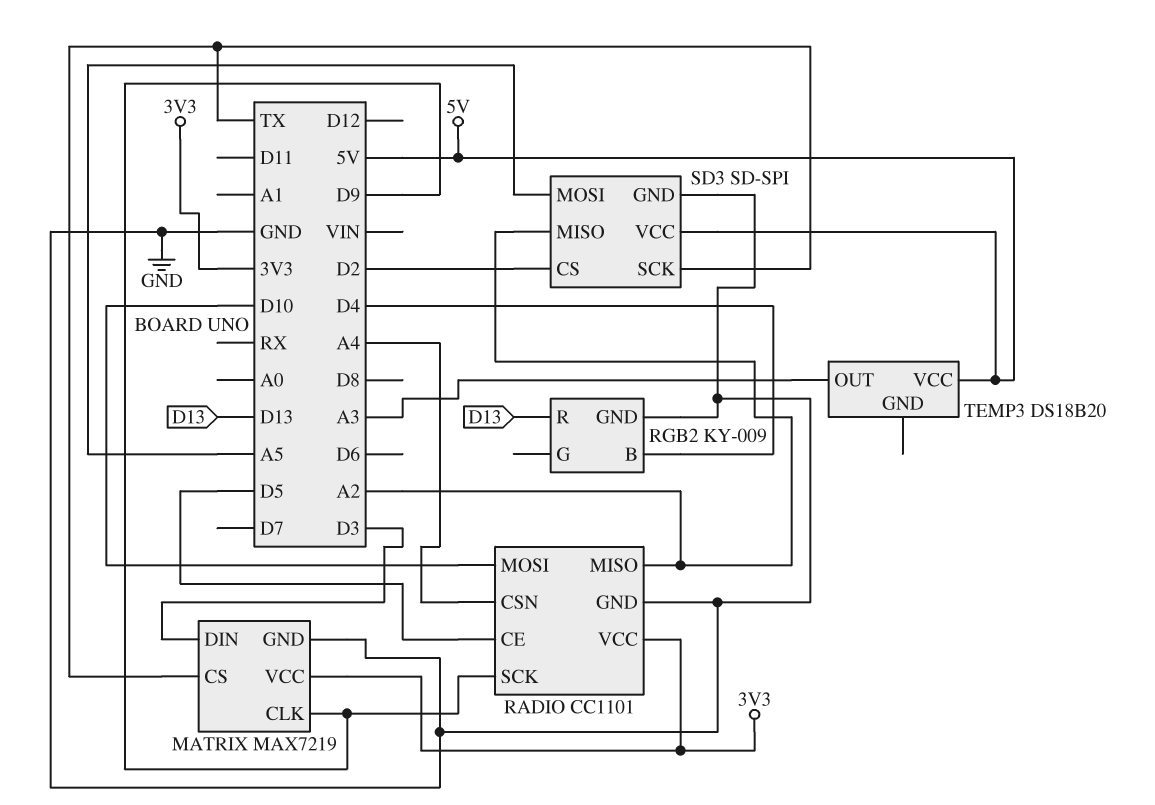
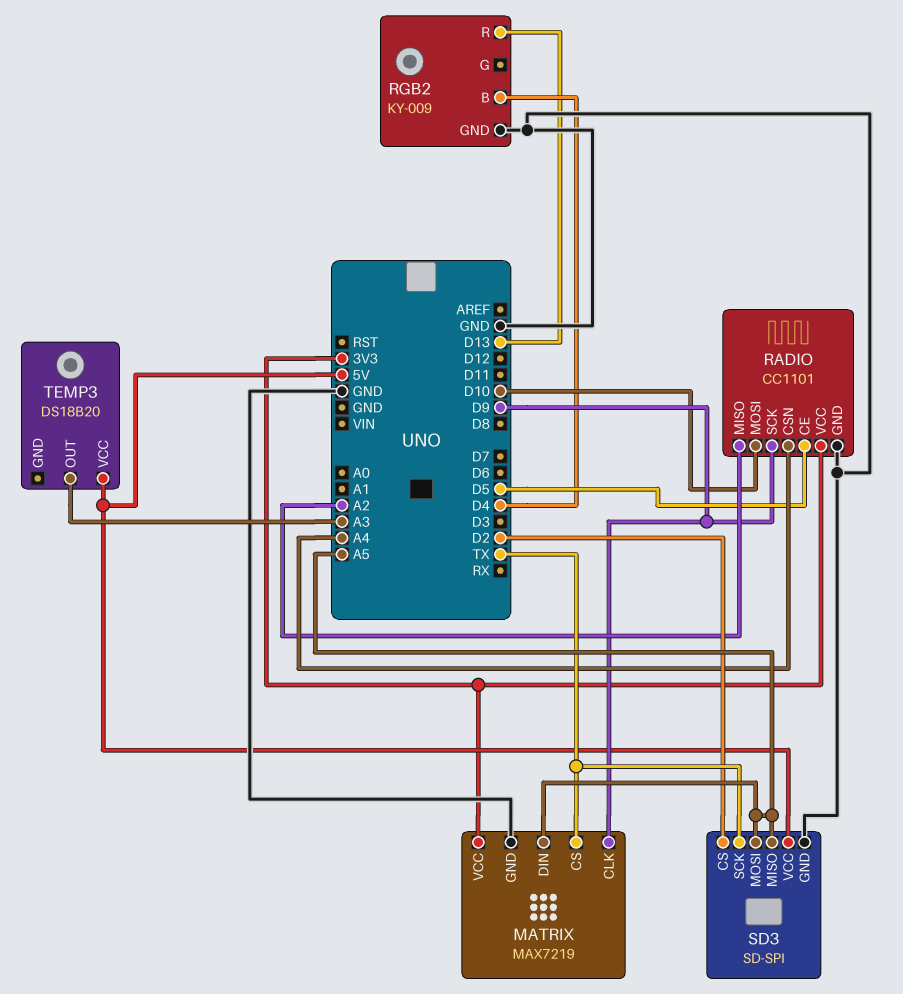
MATRIX pin DIN: D3 -> A5
SD3 pin MISO: A2 -> A5

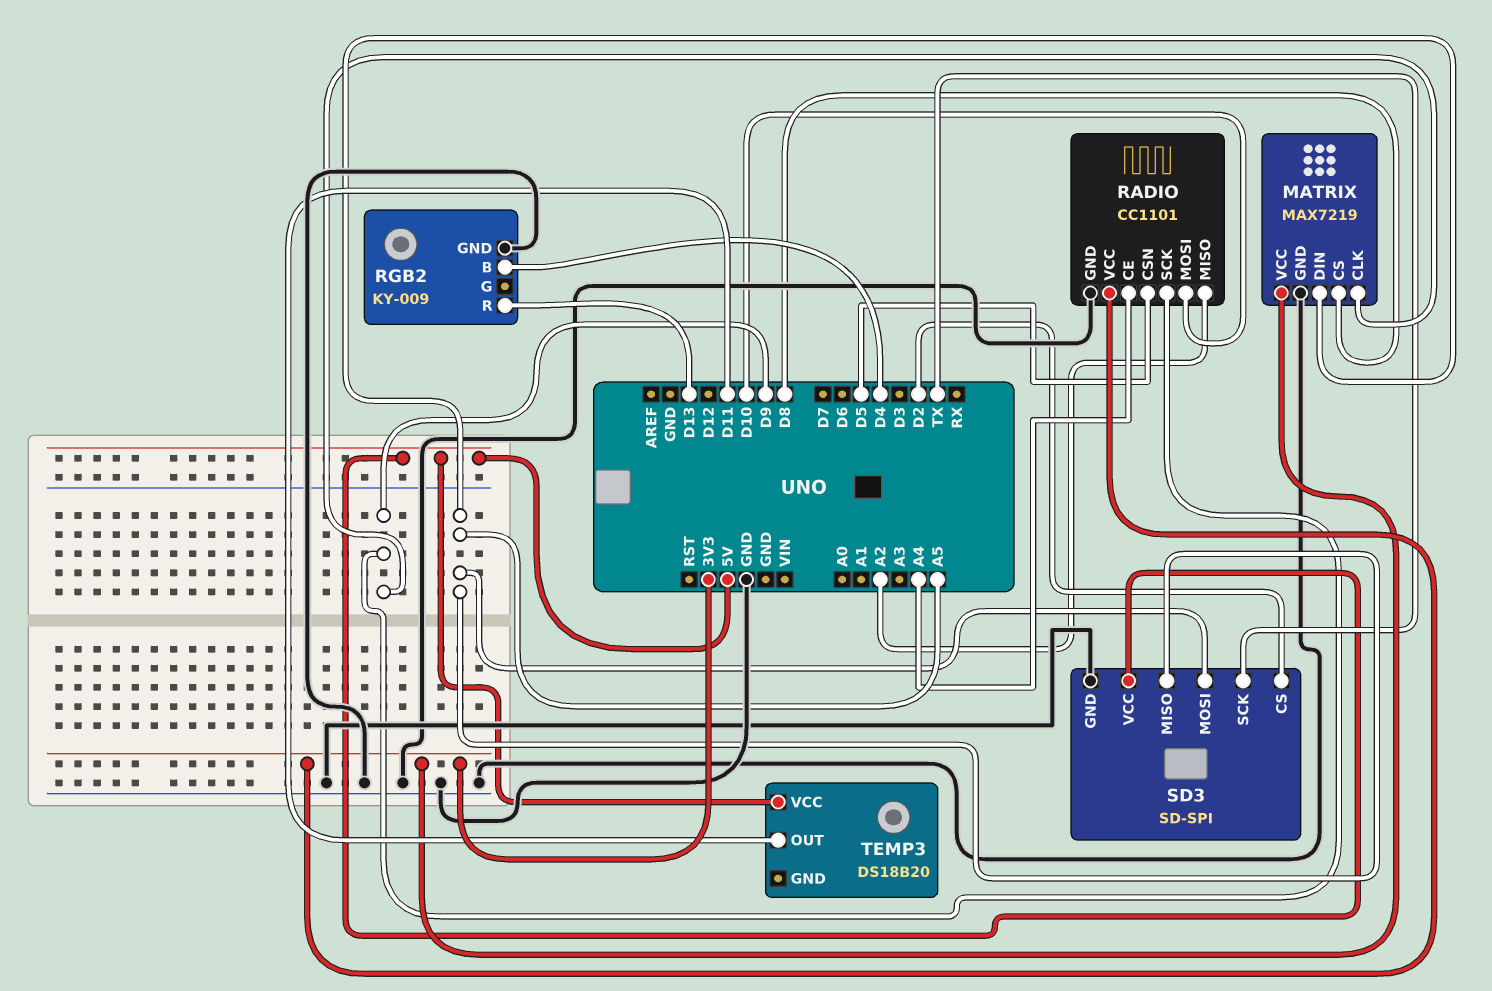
MATRIX pin CS: TX -> D8
RADIO pin CE: D5 -> A4
RADIO pin CSN: A4 -> D5
TEMP3 pin OUT: A3 -> D11

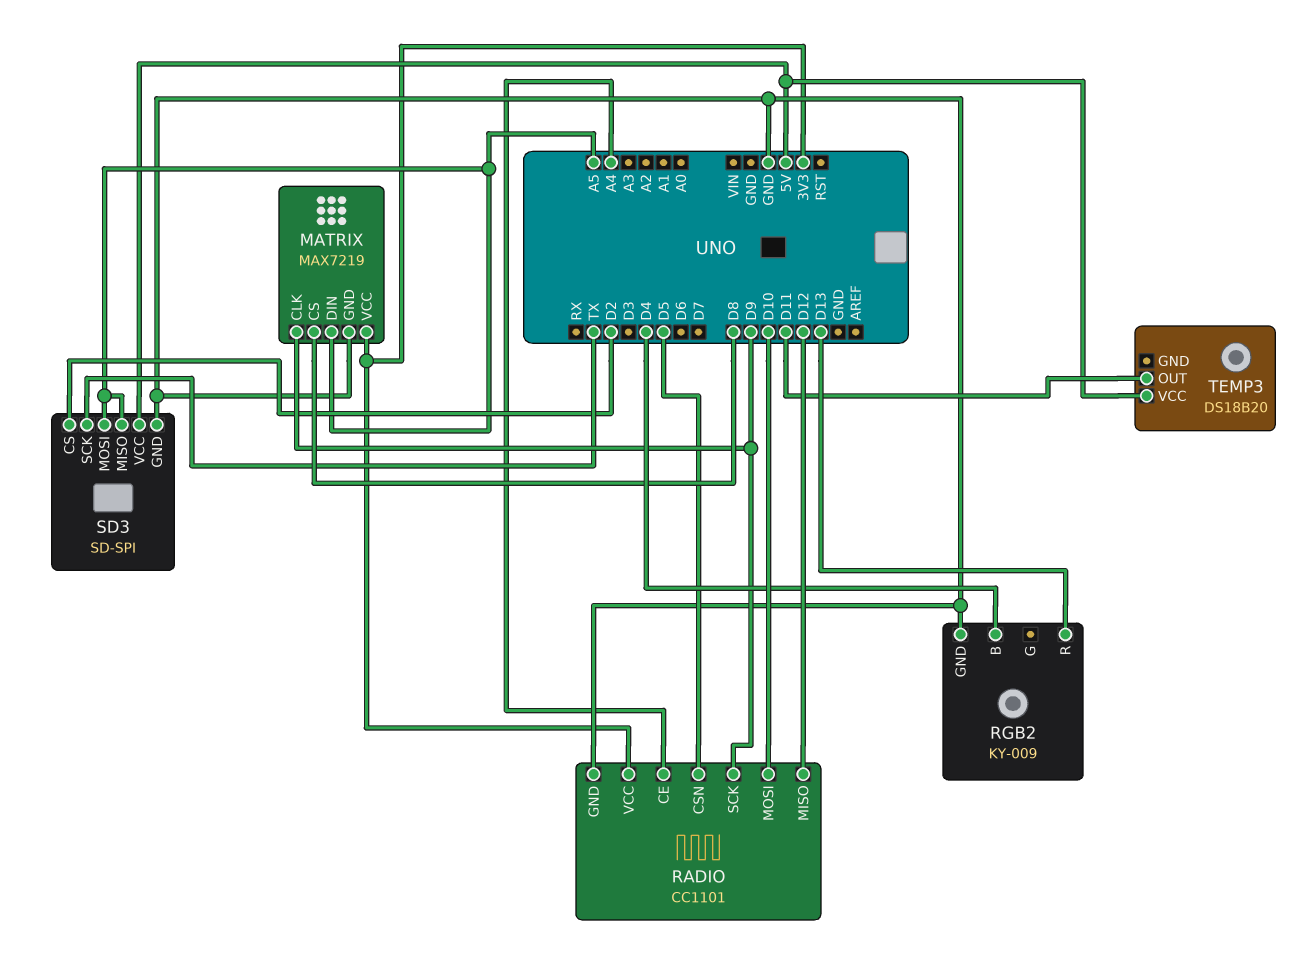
RADIO pin MISO: A2 -> D12

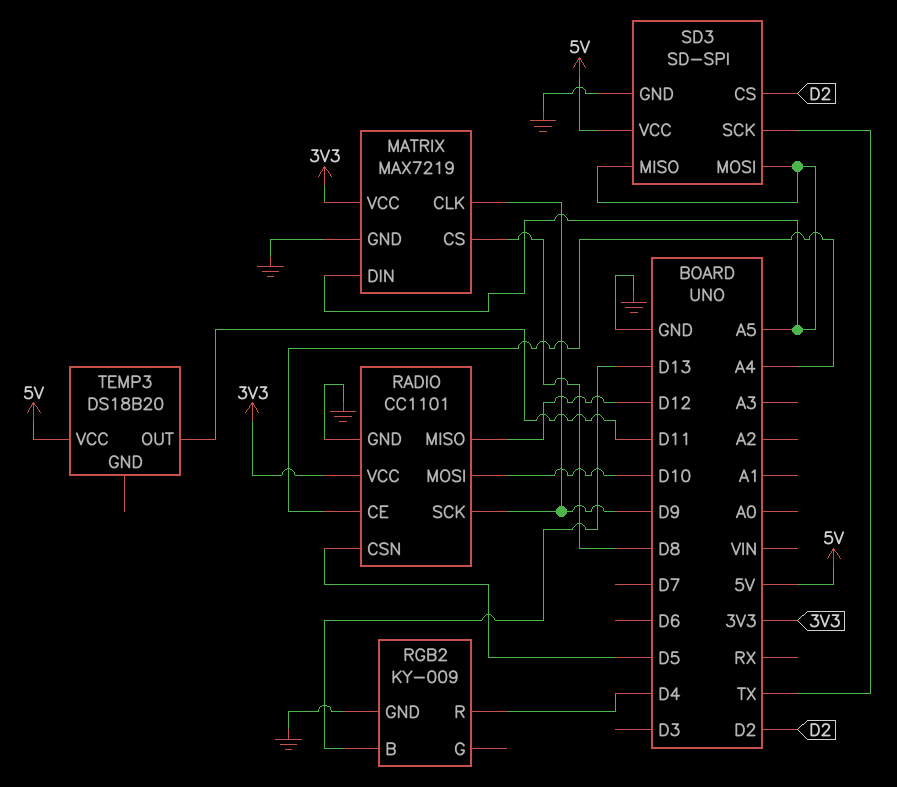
RGB2 pin B: D4 -> D13
RGB2 pin R: D13 -> D4

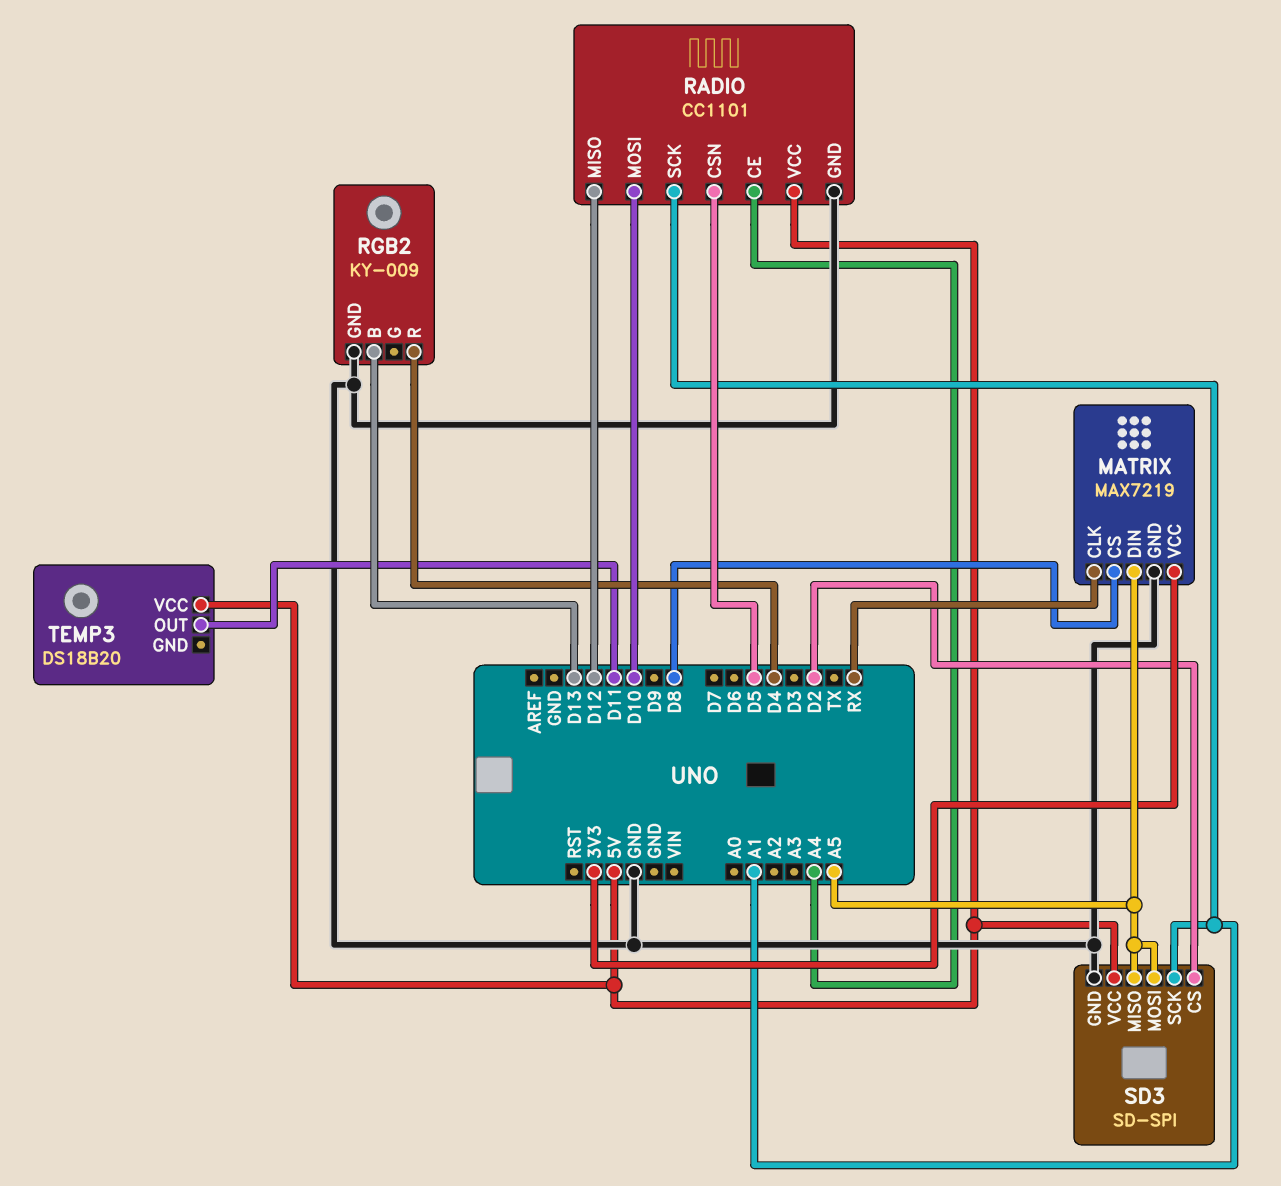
MATRIX pin CLK: D9 -> RX
RADIO pin SCK: D9 -> A1
RADIO pin VCC: 3V3 -> 5V
SD3 pin SCK: TX -> A1

